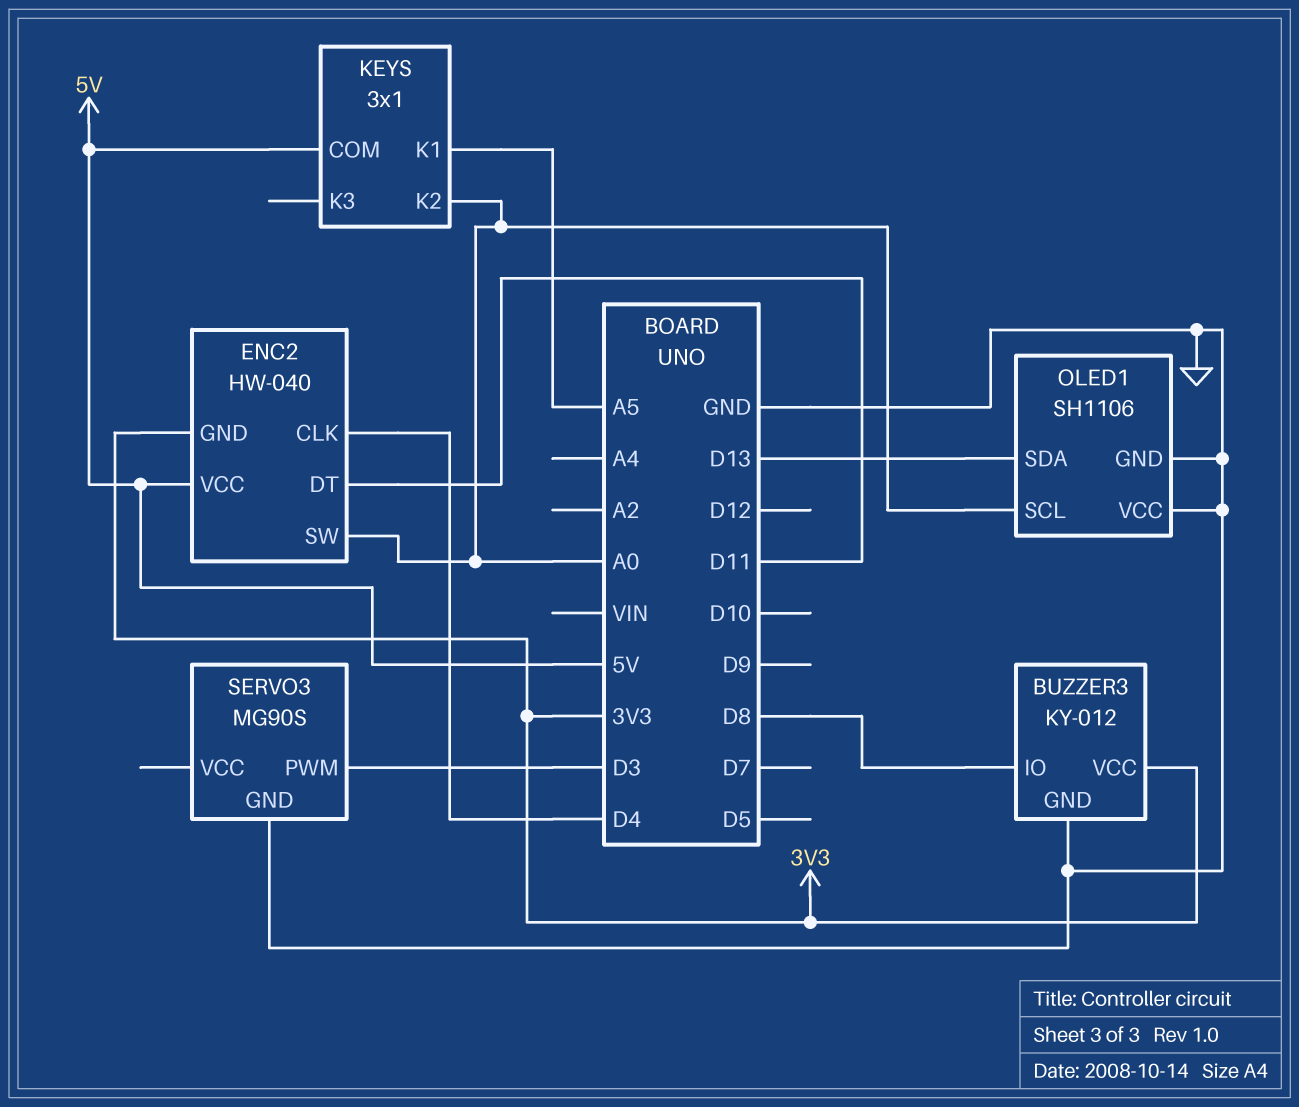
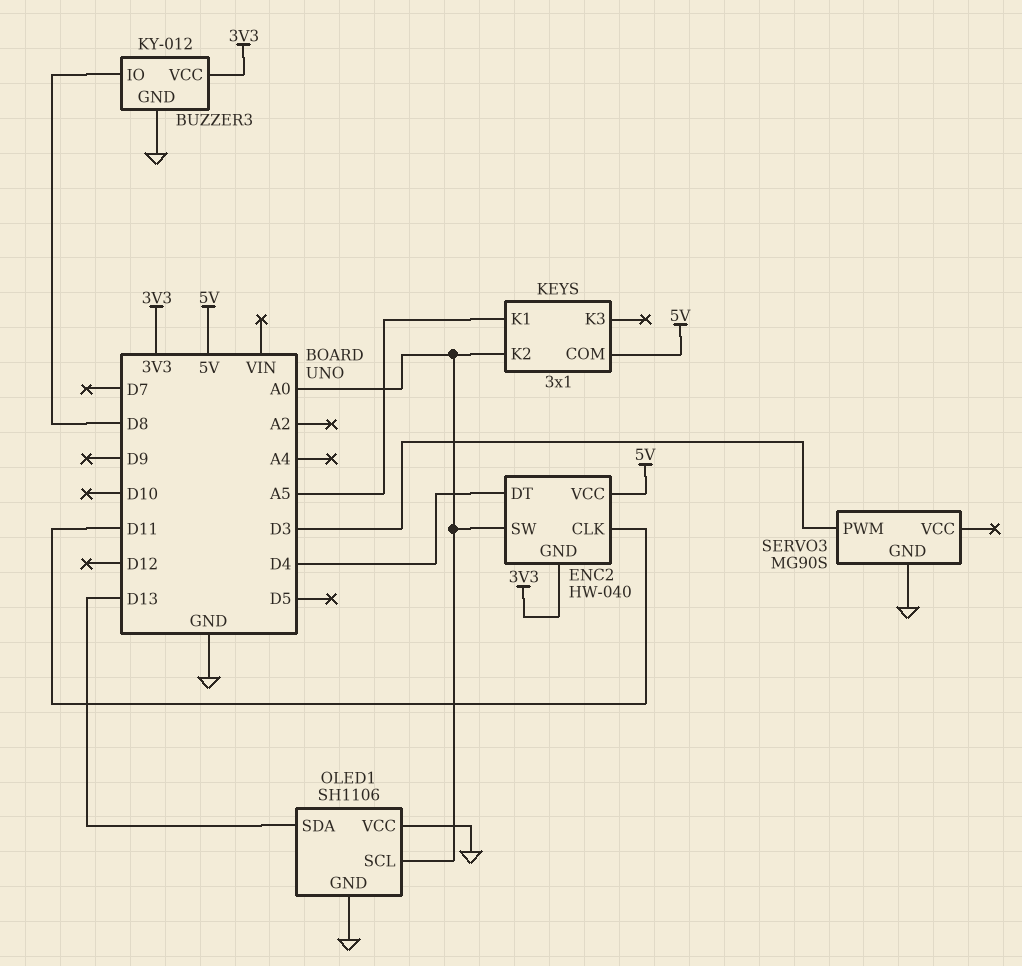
ENC2 pin CLK: D4 -> D11
ENC2 pin DT: D11 -> D4

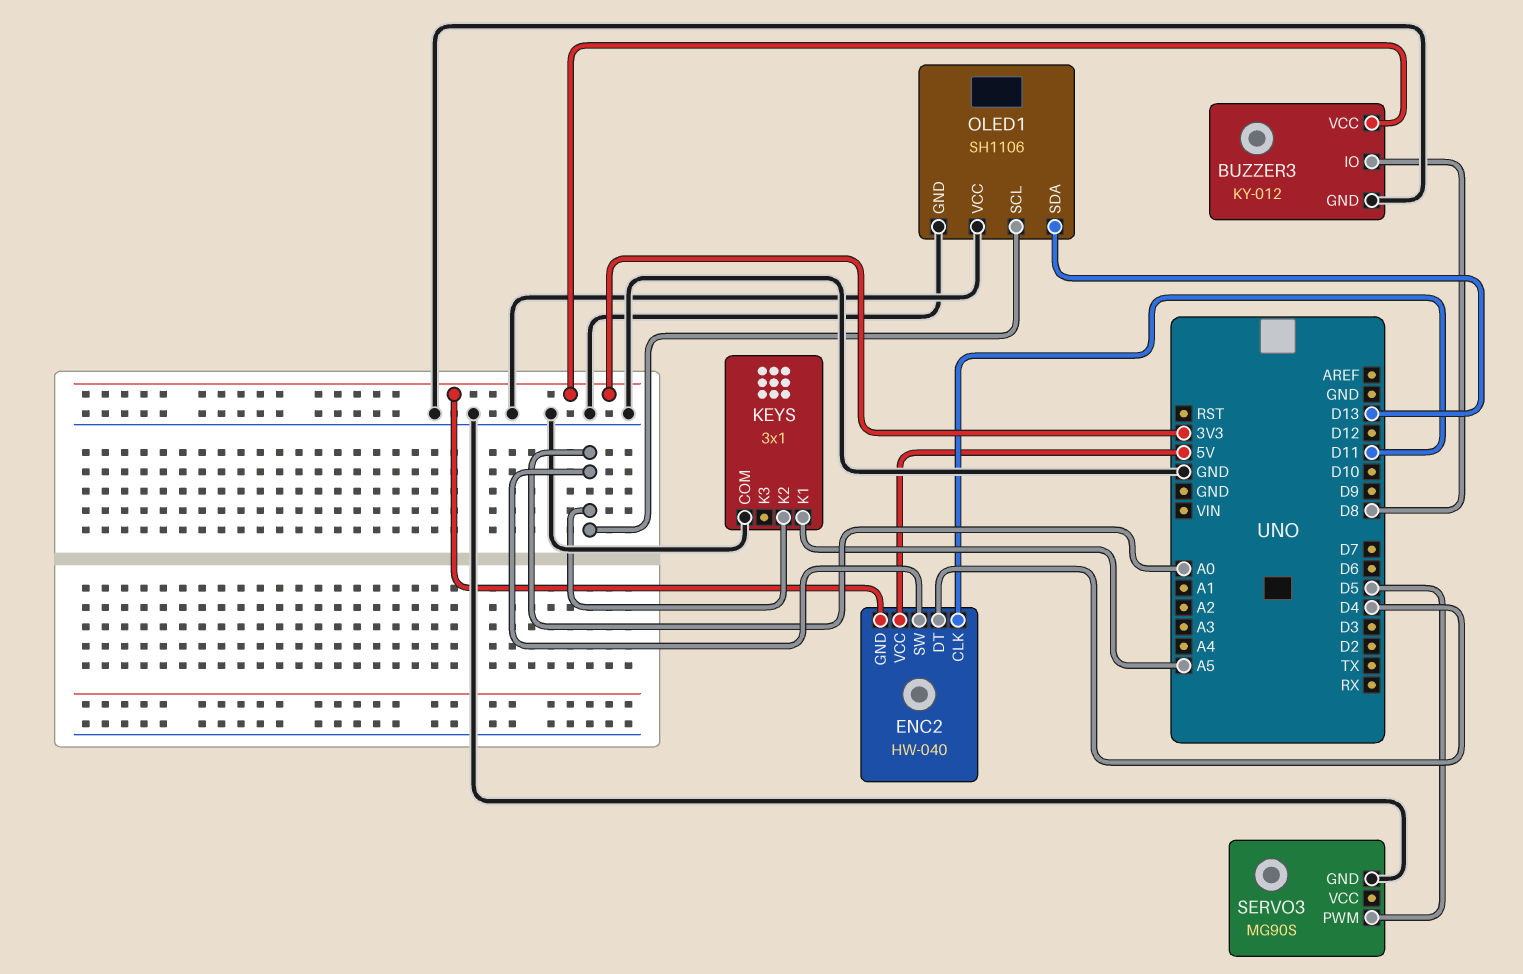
KEYS pin COM: 5V -> GND
SERVO3 pin PWM: D3 -> D5

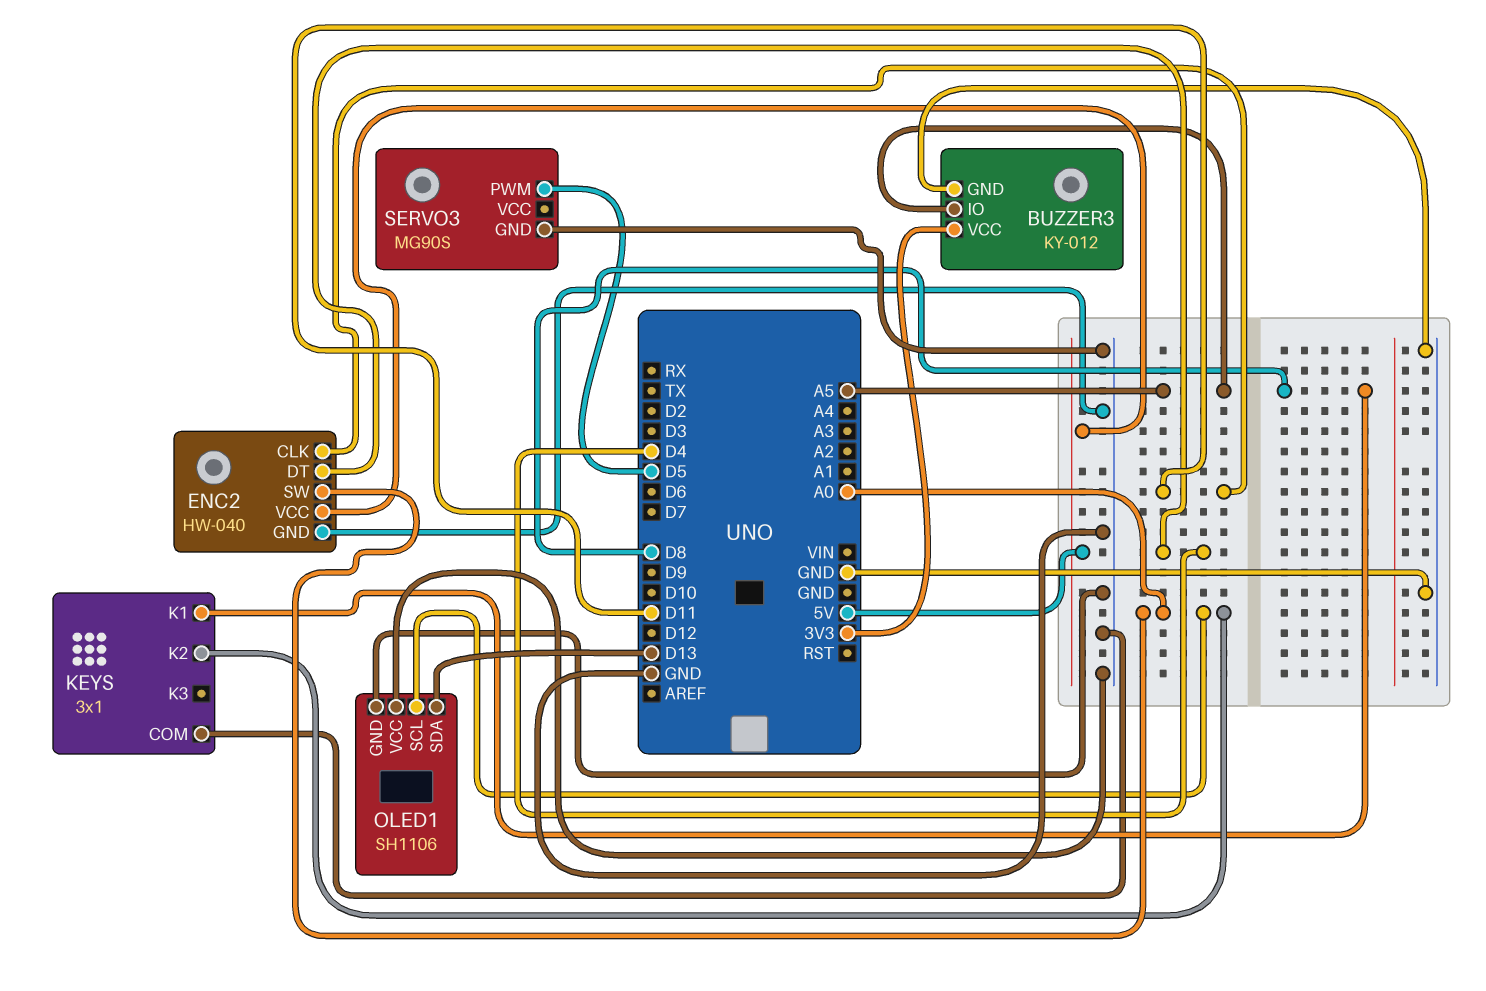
BUZZER3 pin IO: D8 -> A5
ENC2 pin GND: 3V3 -> GND
KEYS pin K1: A5 -> D8

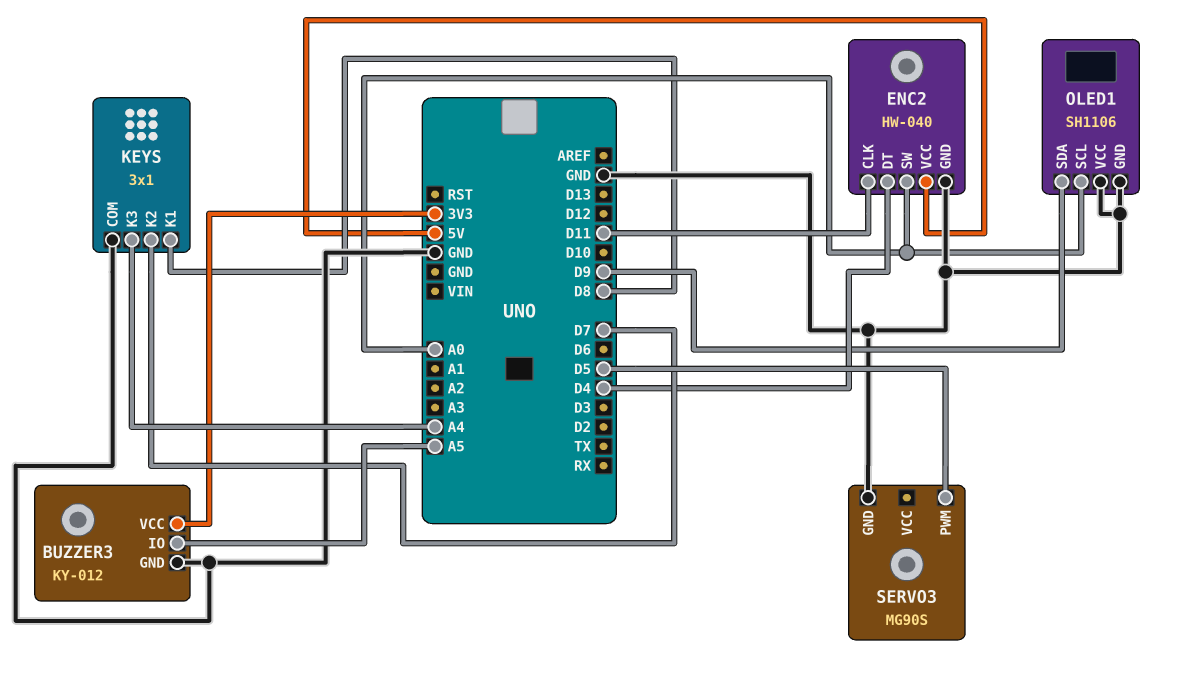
KEYS pin K2: A0 -> D7
KEYS pin K3: none -> A4
OLED1 pin SDA: D13 -> D9

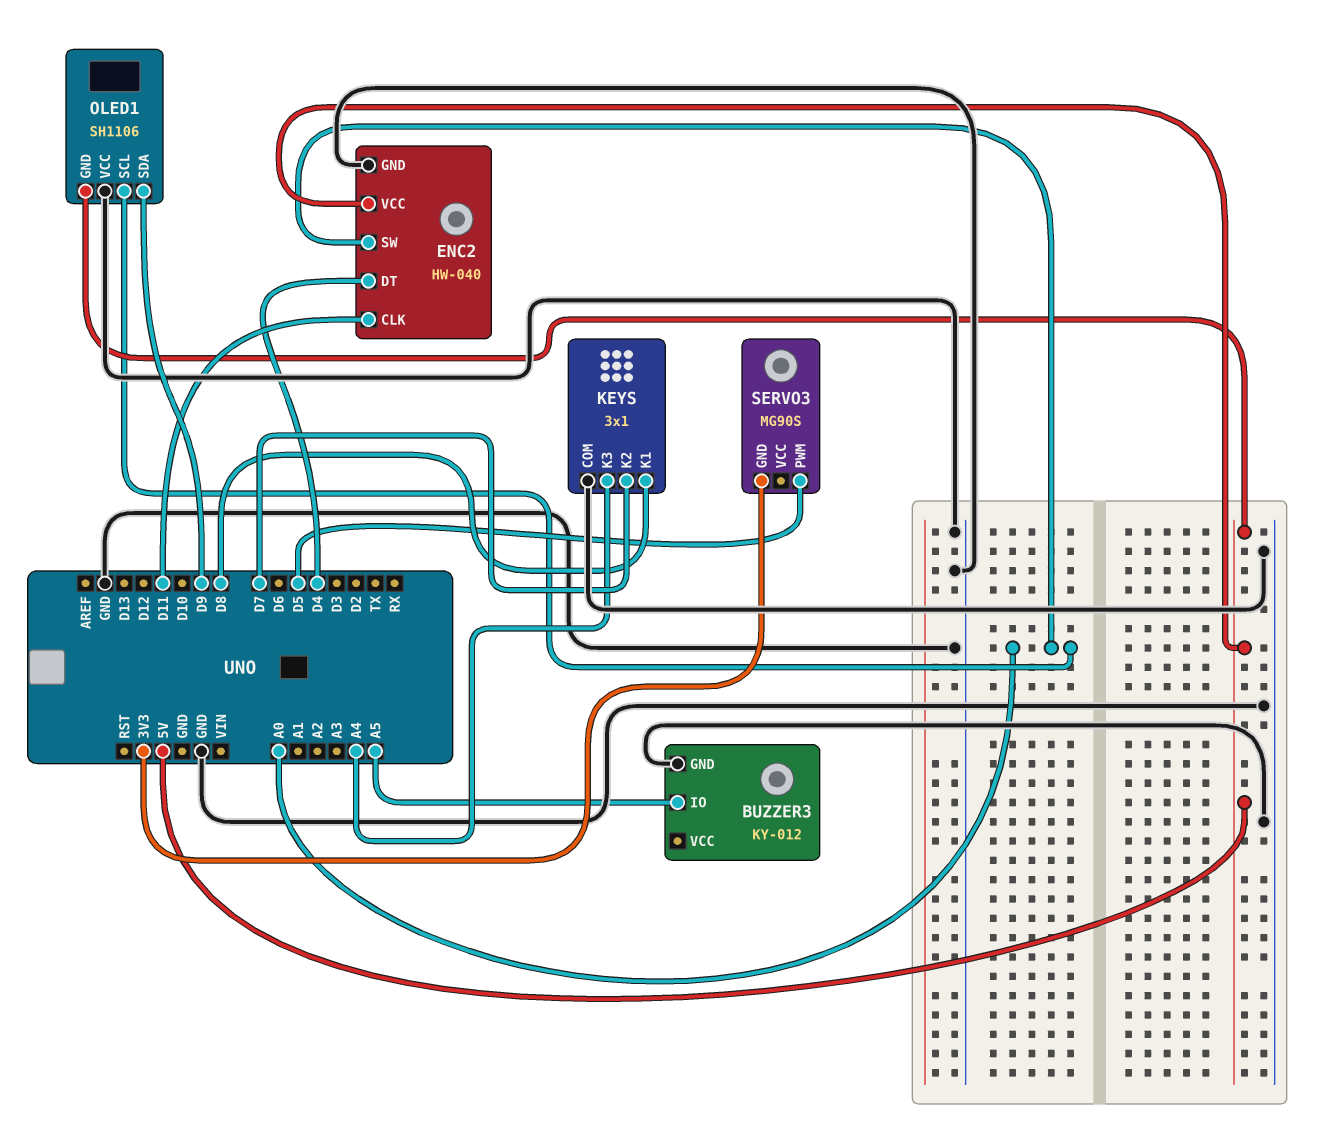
BUZZER3 pin VCC: 3V3 -> none
OLED1 pin GND: GND -> 5V
SERVO3 pin GND: GND -> 3V3

